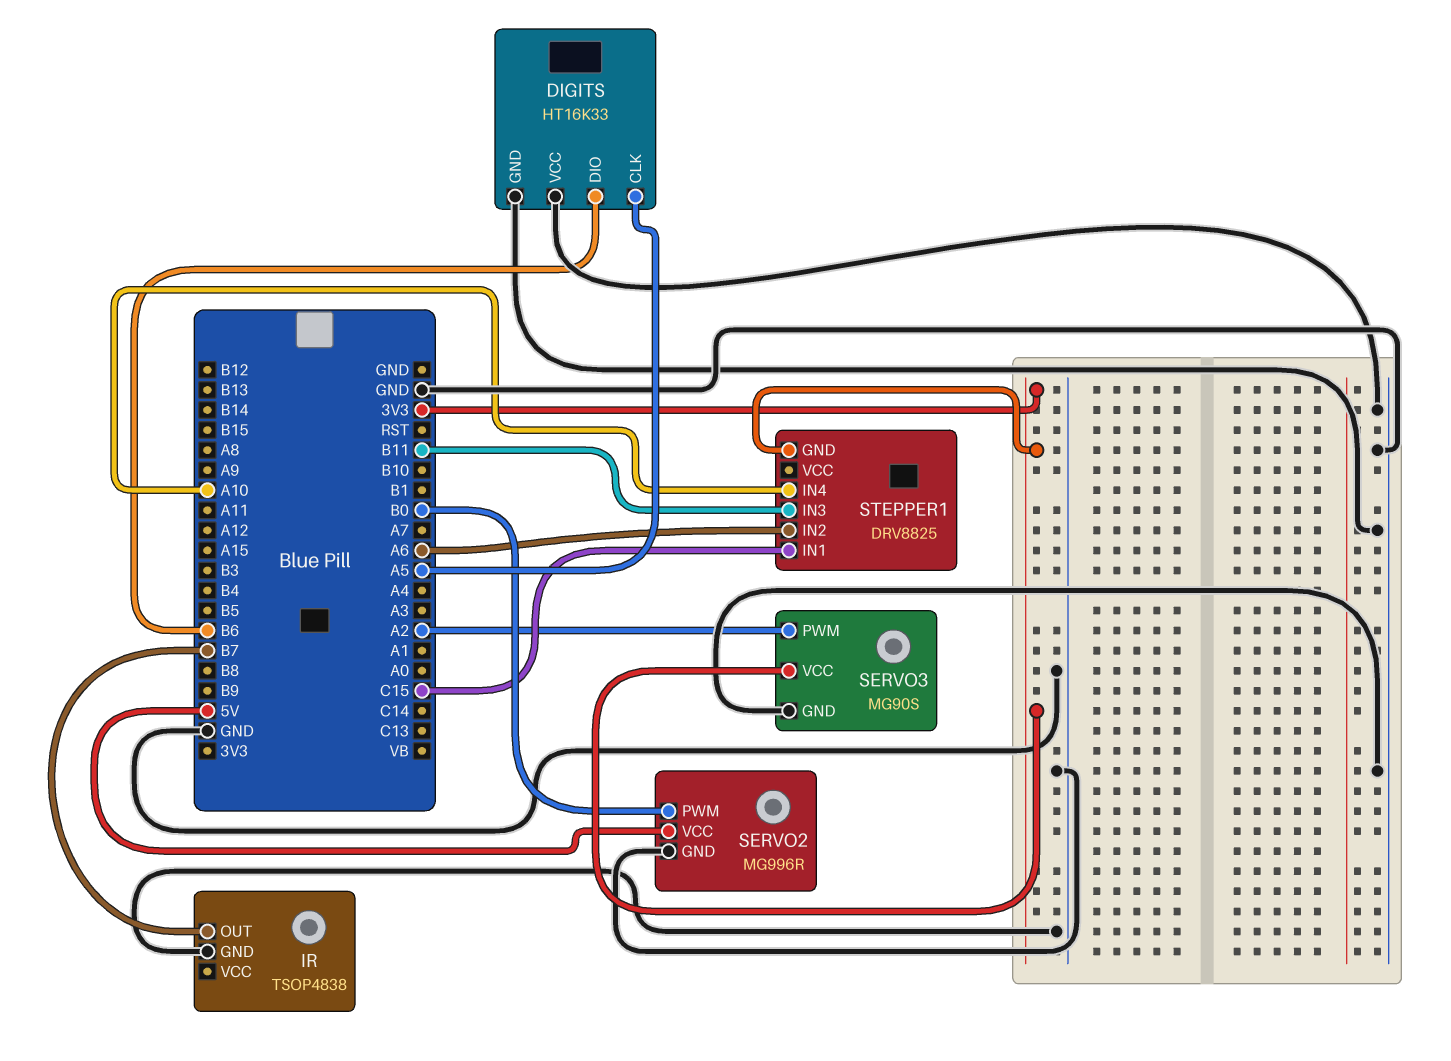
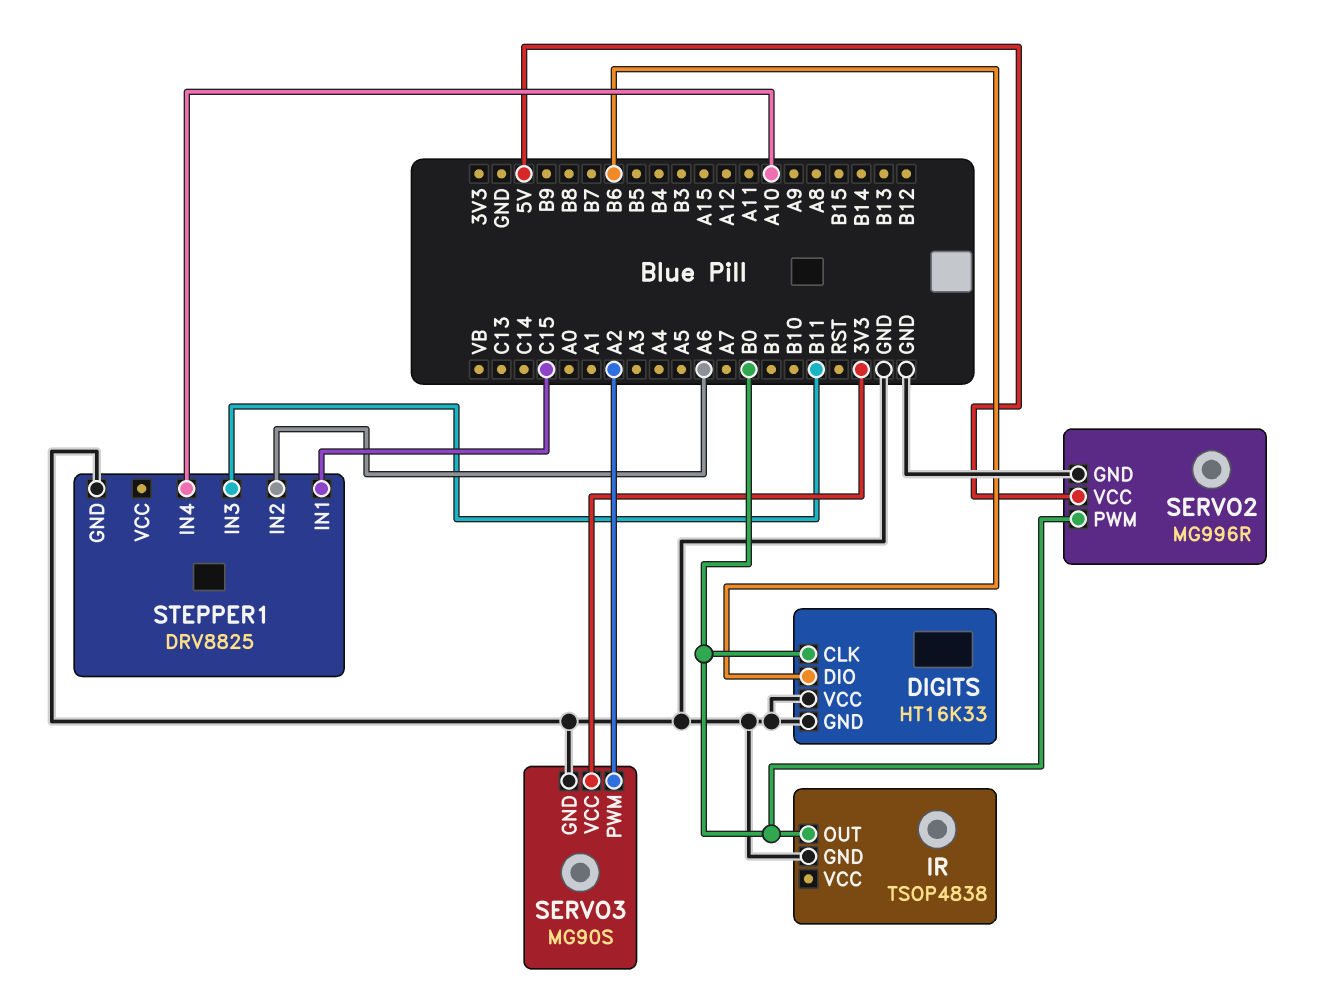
DIGITS pin CLK: A5 -> B0
IR pin OUT: B7 -> B0
STEPPER1 pin GND: 3V3 -> GND

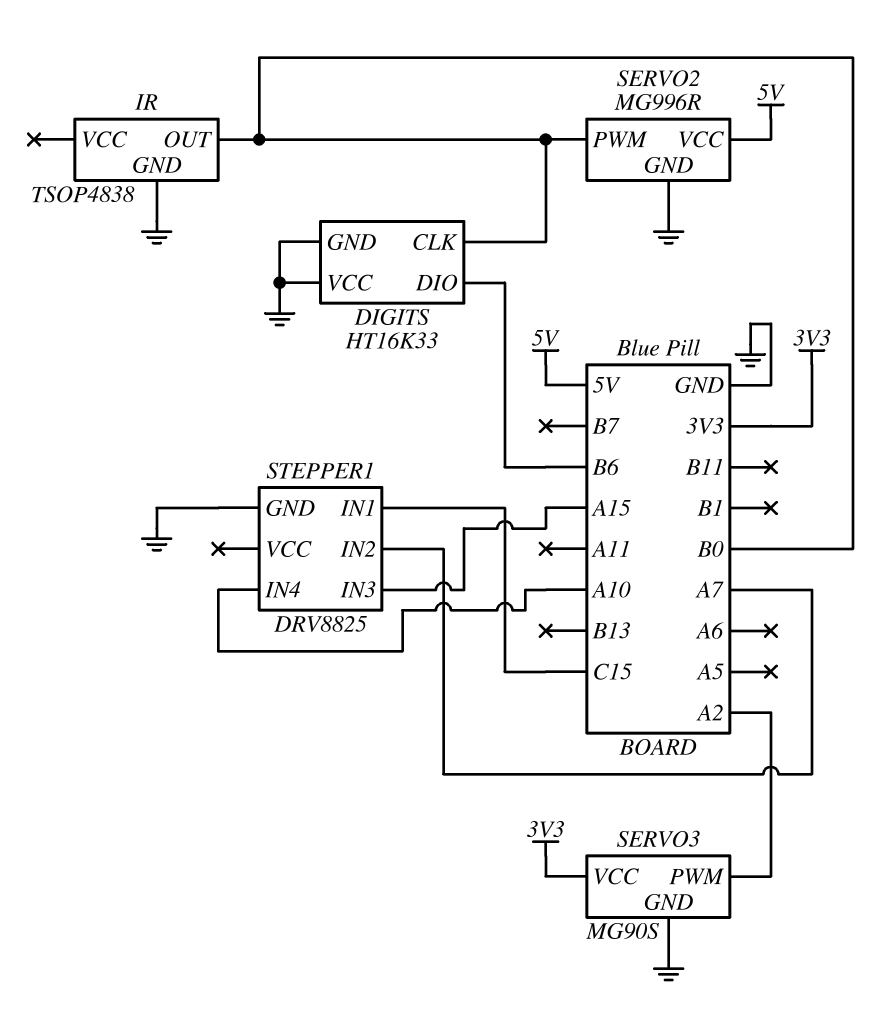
STEPPER1 pin IN2: A6 -> A7
STEPPER1 pin IN3: B11 -> A15

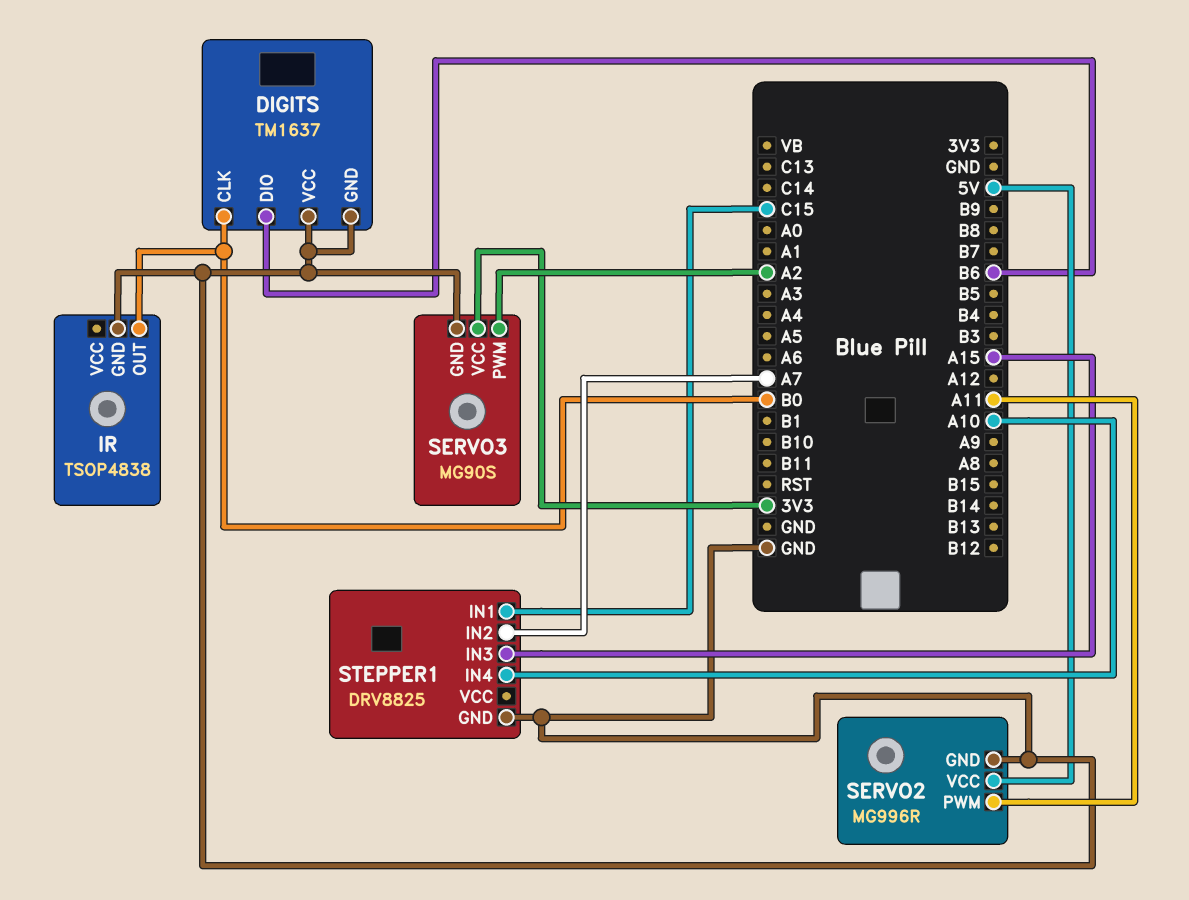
DIGITS: HT16K33 -> TM1637
SERVO2 pin PWM: B0 -> A11

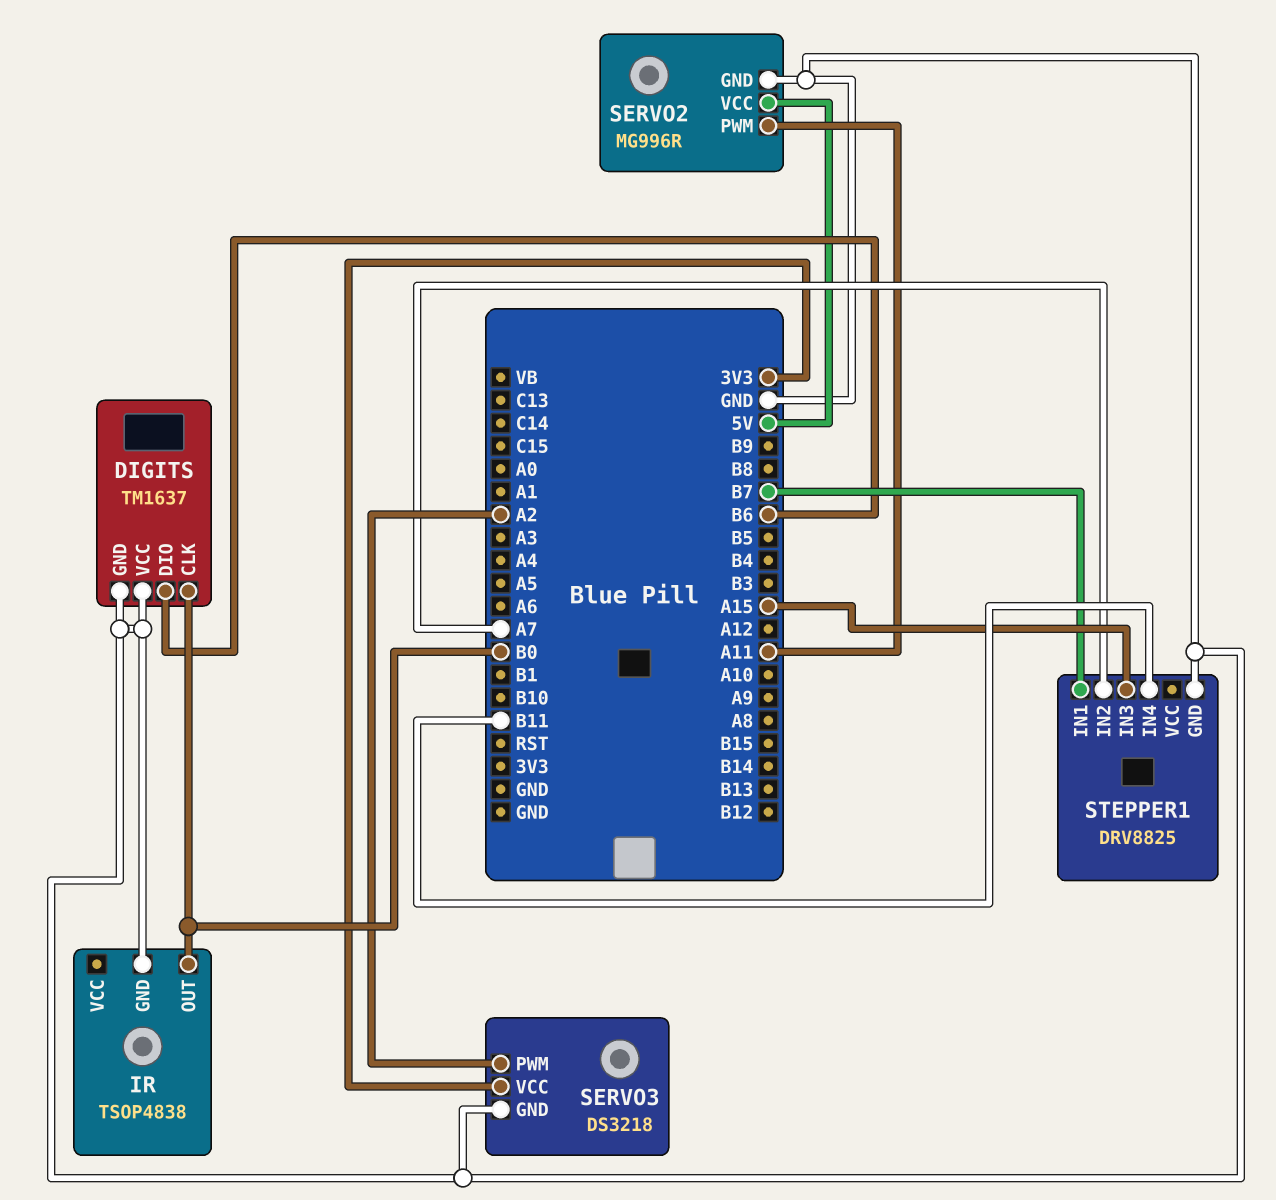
SERVO3: MG90S -> DS3218
STEPPER1 pin IN1: C15 -> B7
STEPPER1 pin IN4: A10 -> B11

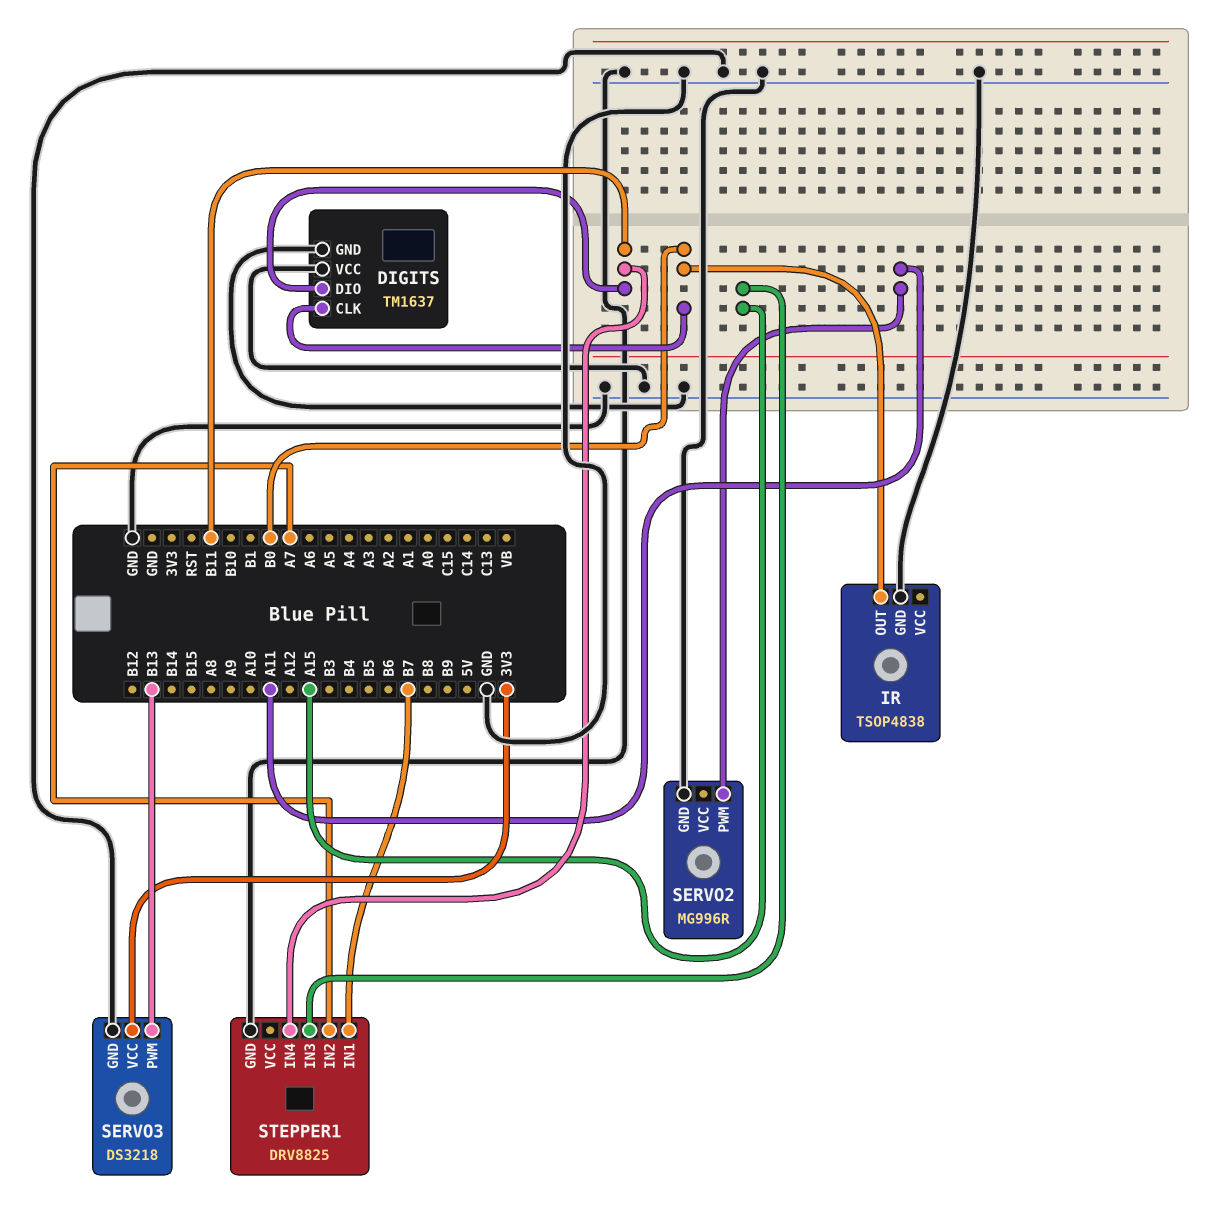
DIGITS pin DIO: B6 -> B11
SERVO2 pin VCC: 5V -> none
SERVO3 pin PWM: A2 -> B13

